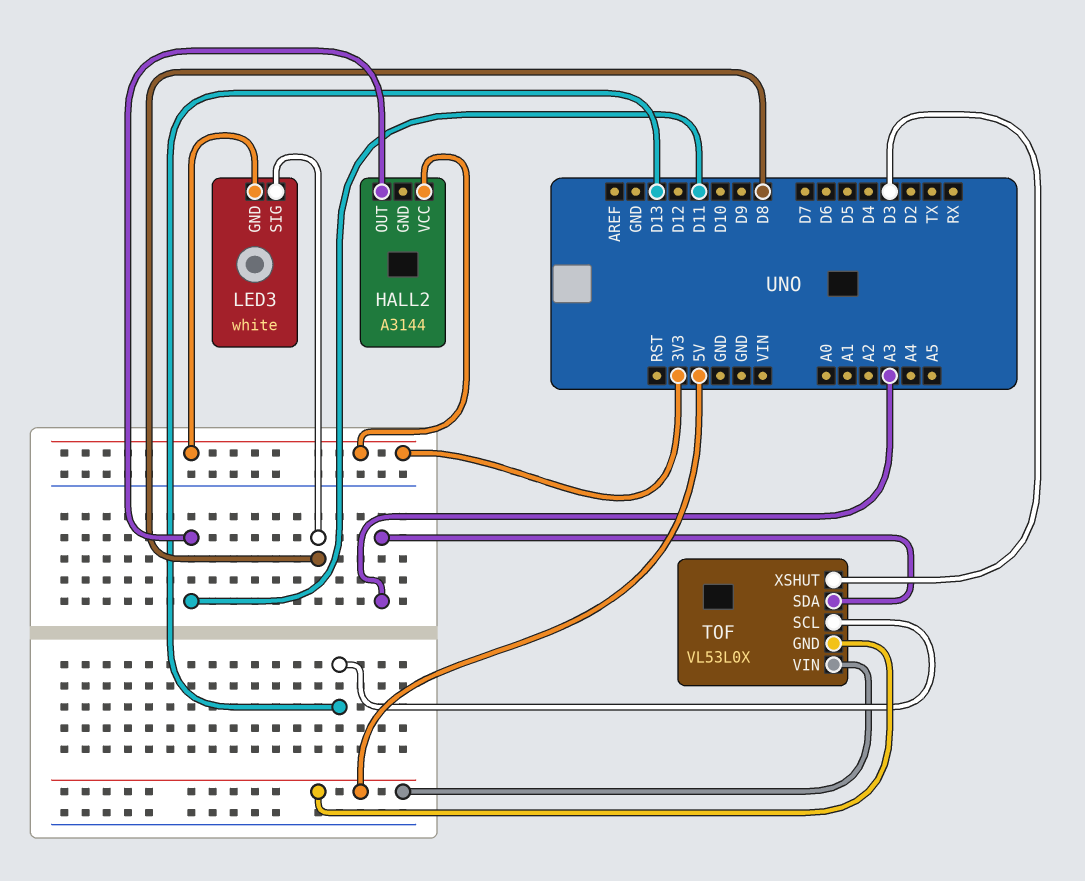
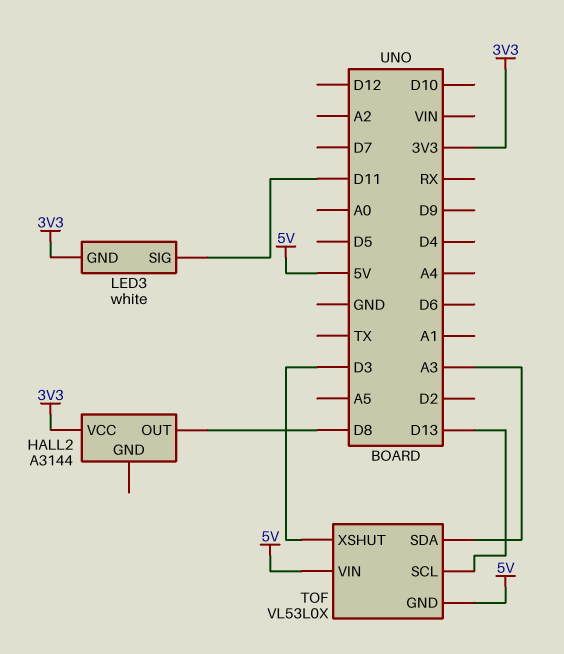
HALL2 pin OUT: D11 -> D8
LED3 pin SIG: D8 -> D11

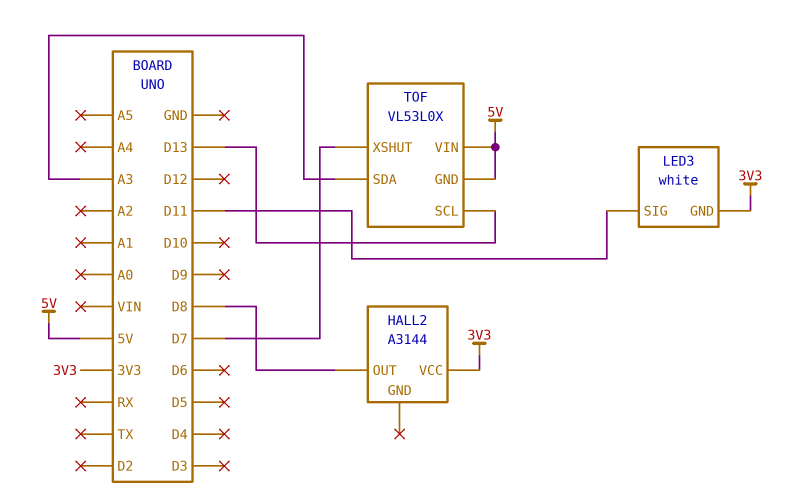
TOF pin XSHUT: D3 -> D7

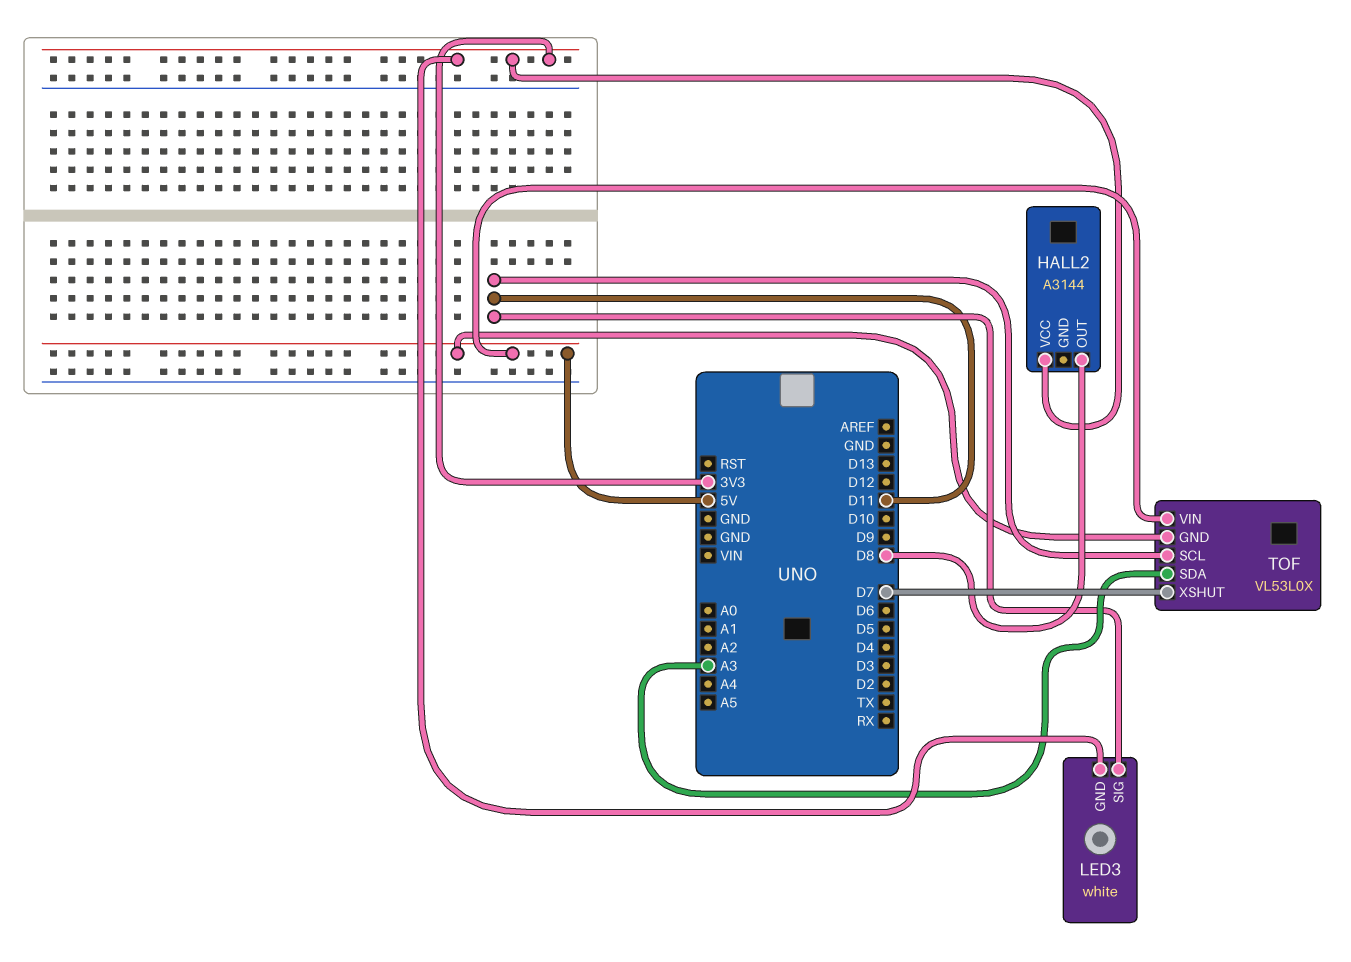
TOF pin SCL: D13 -> D11

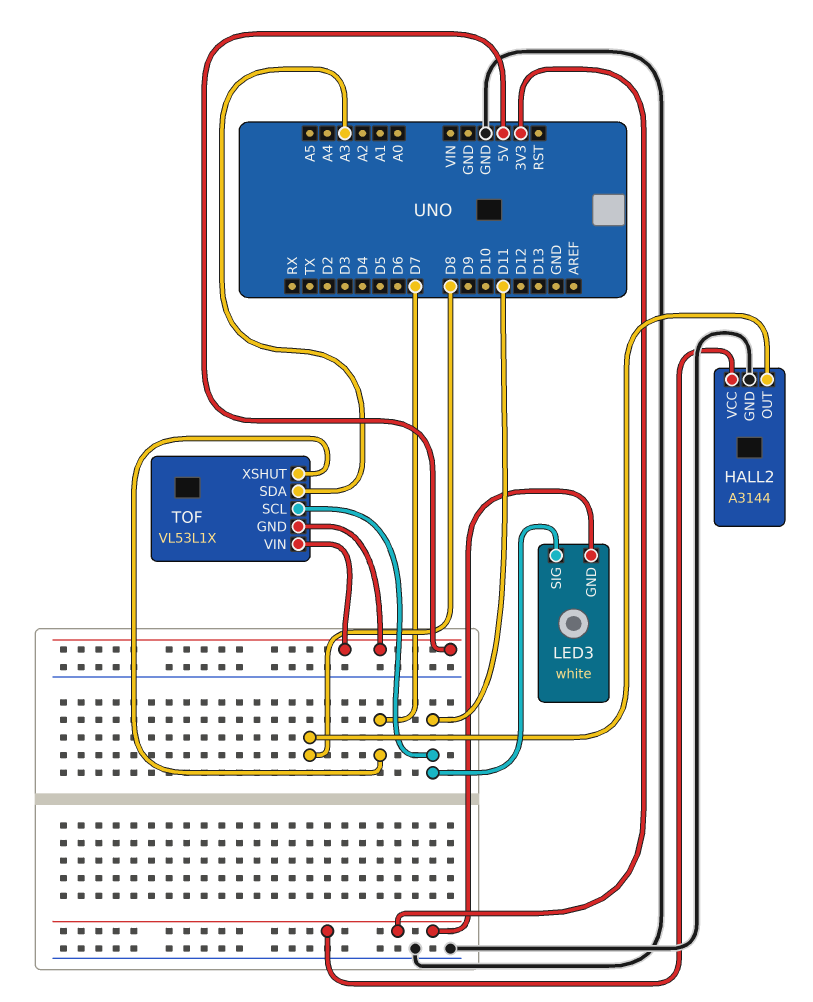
HALL2 pin GND: none -> GND
TOF: VL53L0X -> VL53L1X

